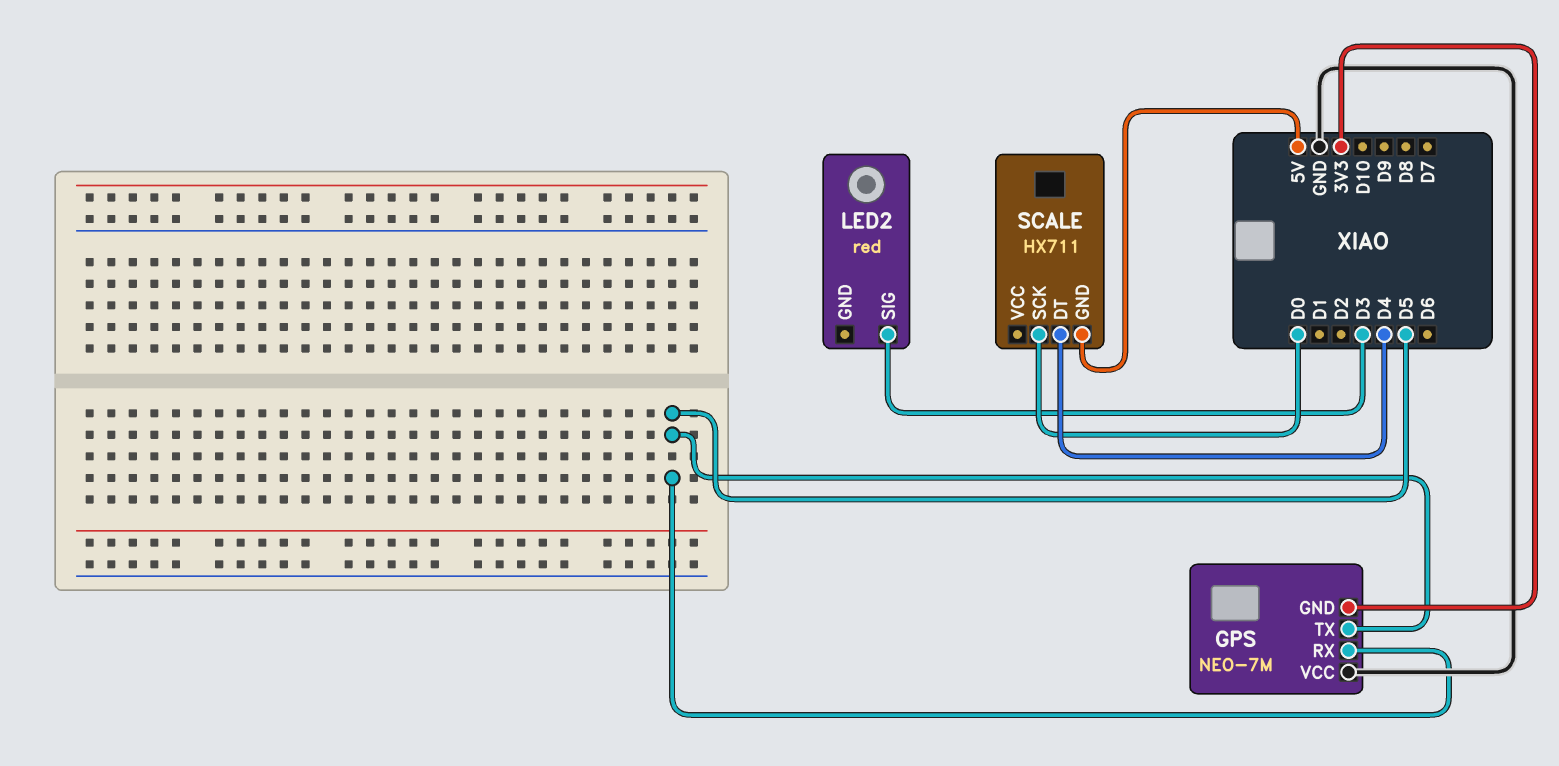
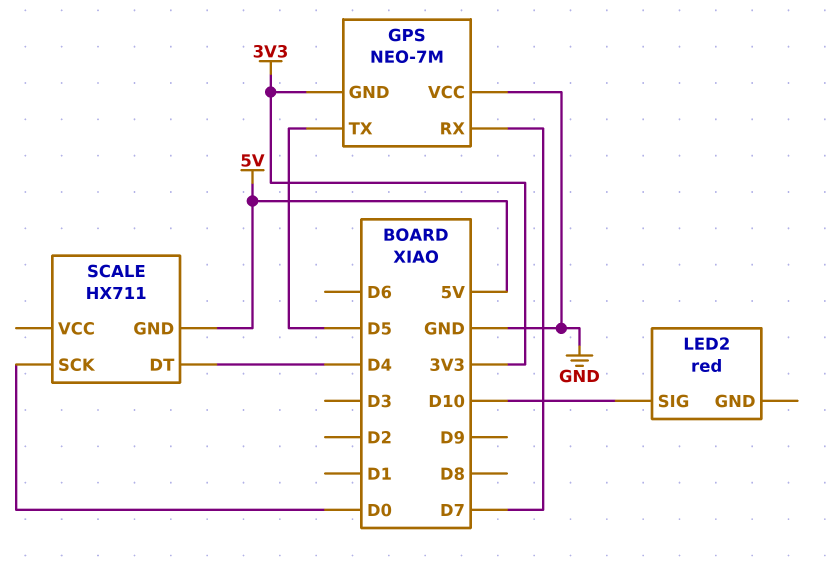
GPS pin RX: D5 -> D7
LED2 pin SIG: D3 -> D10

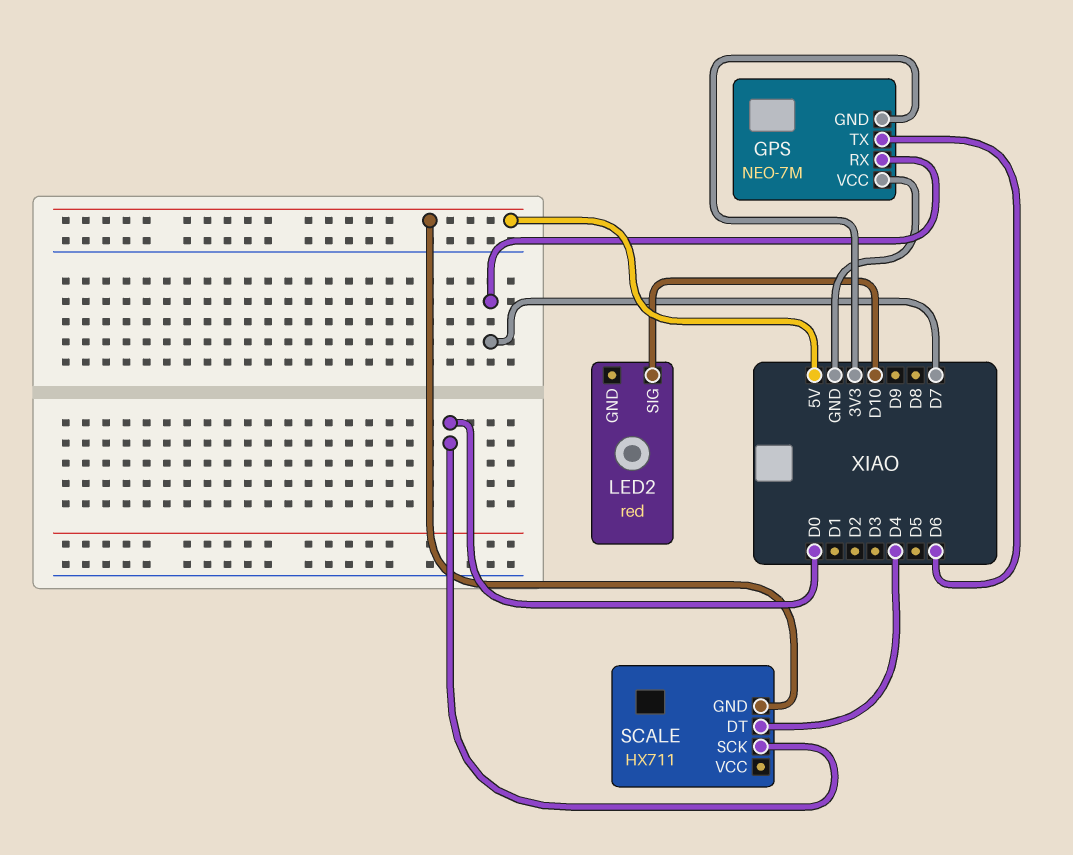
GPS pin TX: D5 -> D6

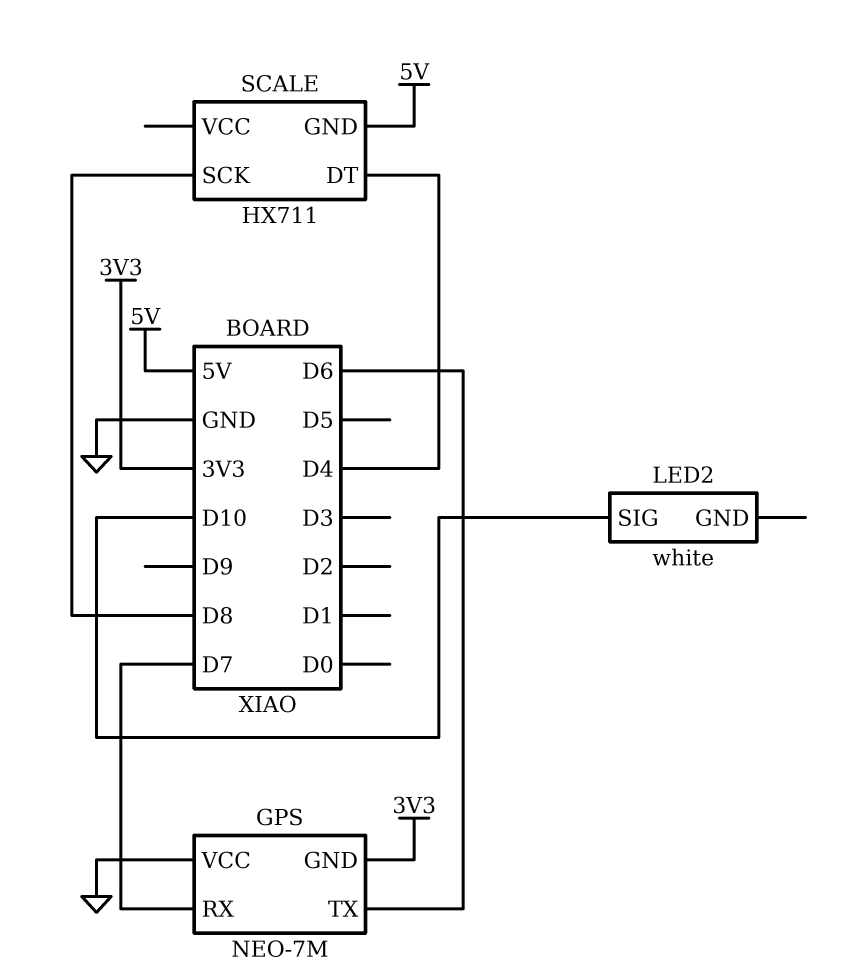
LED2: red -> white
SCALE pin SCK: D0 -> D8

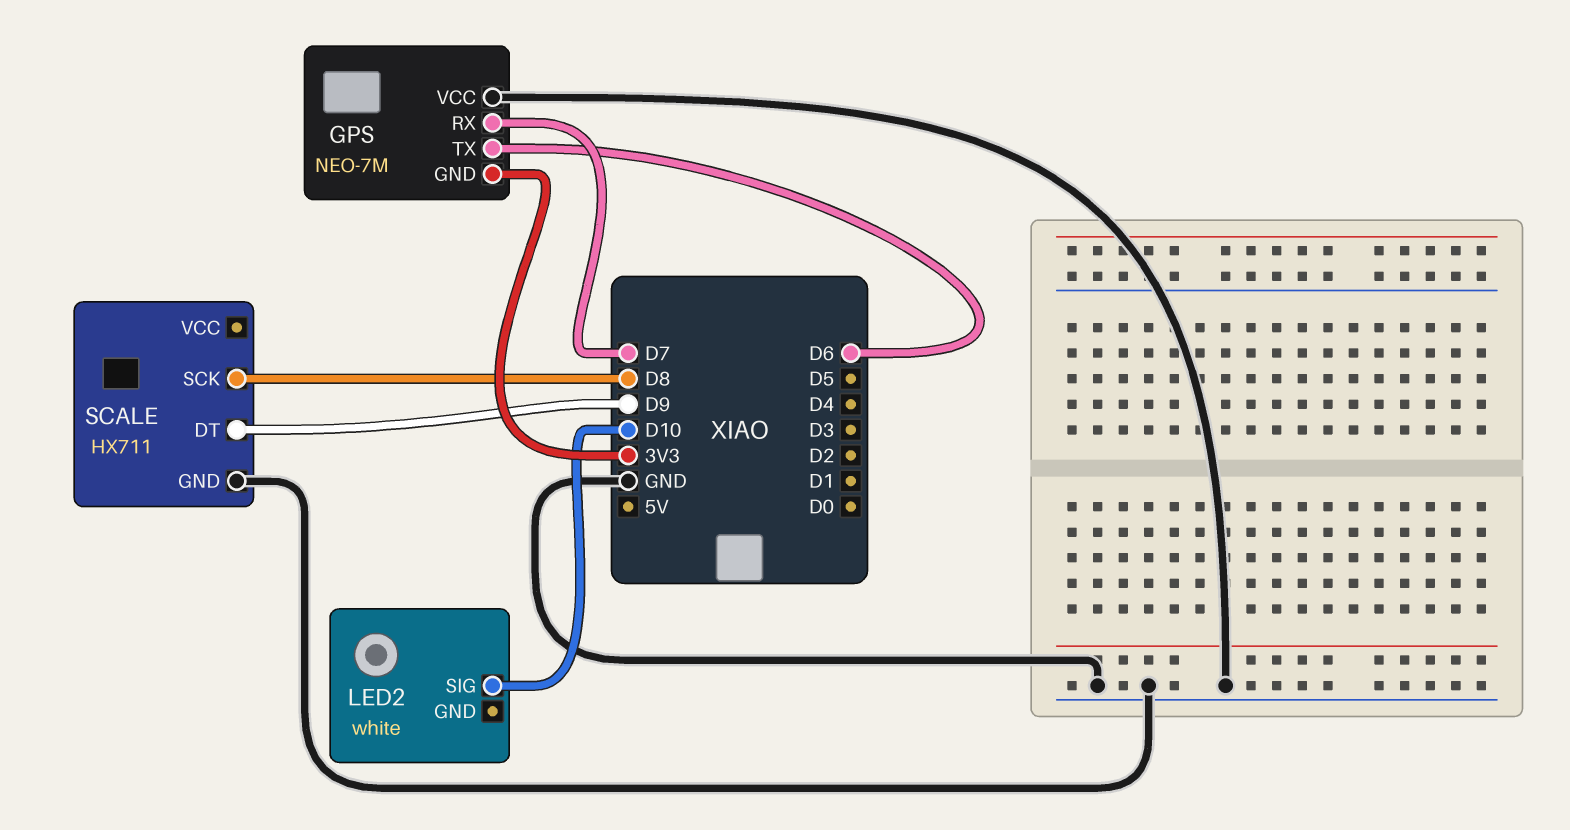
SCALE pin DT: D4 -> D9
SCALE pin GND: 5V -> GND

